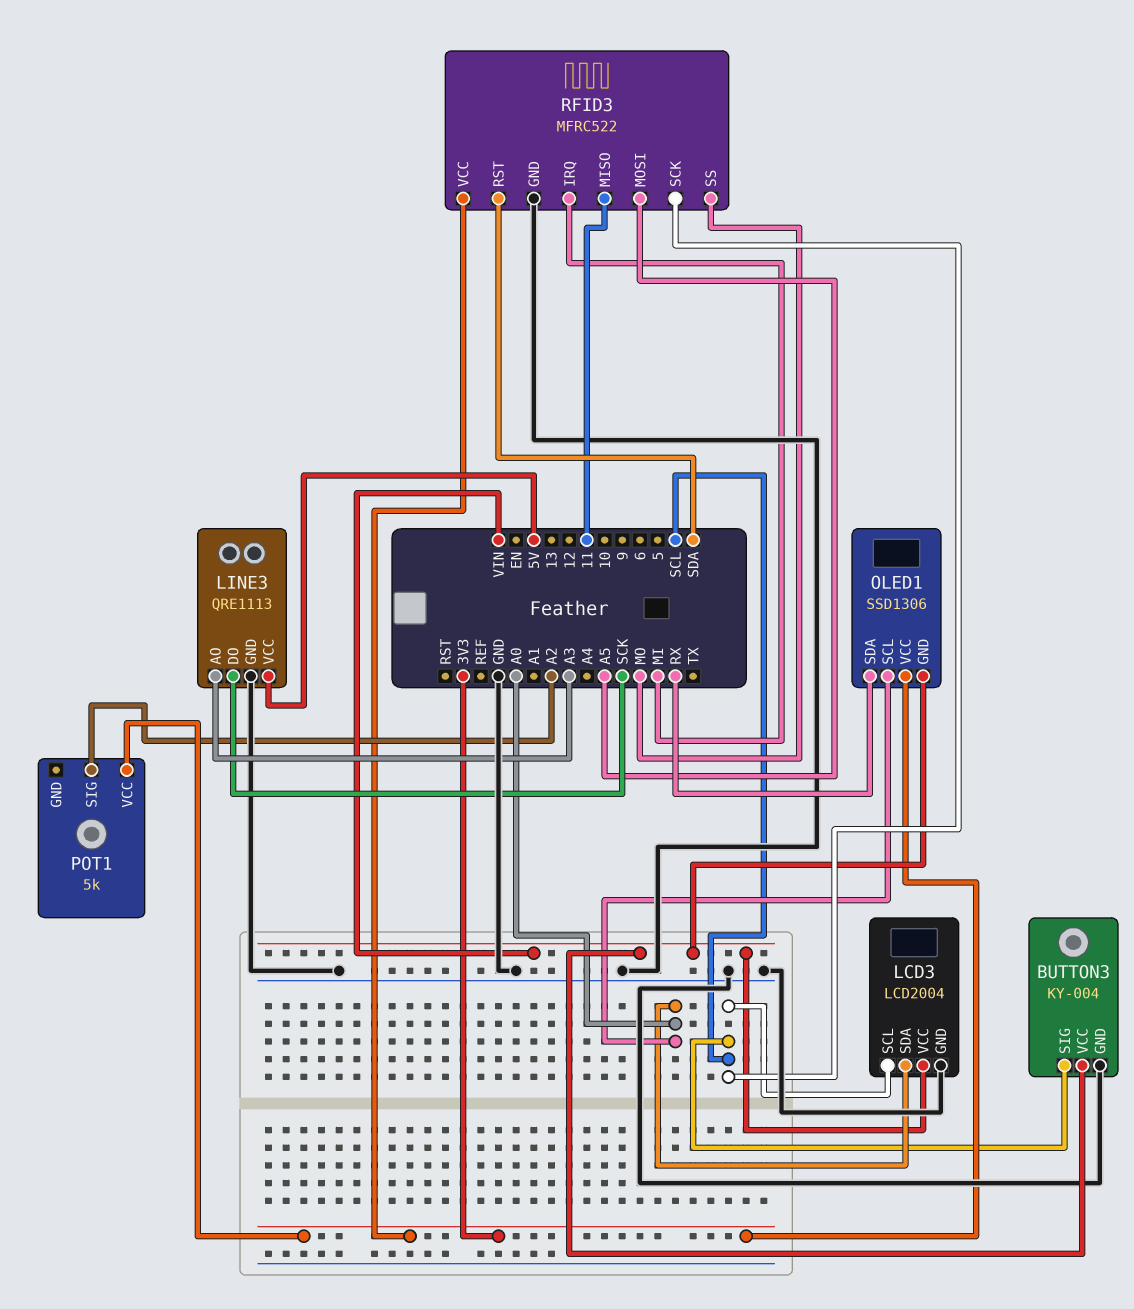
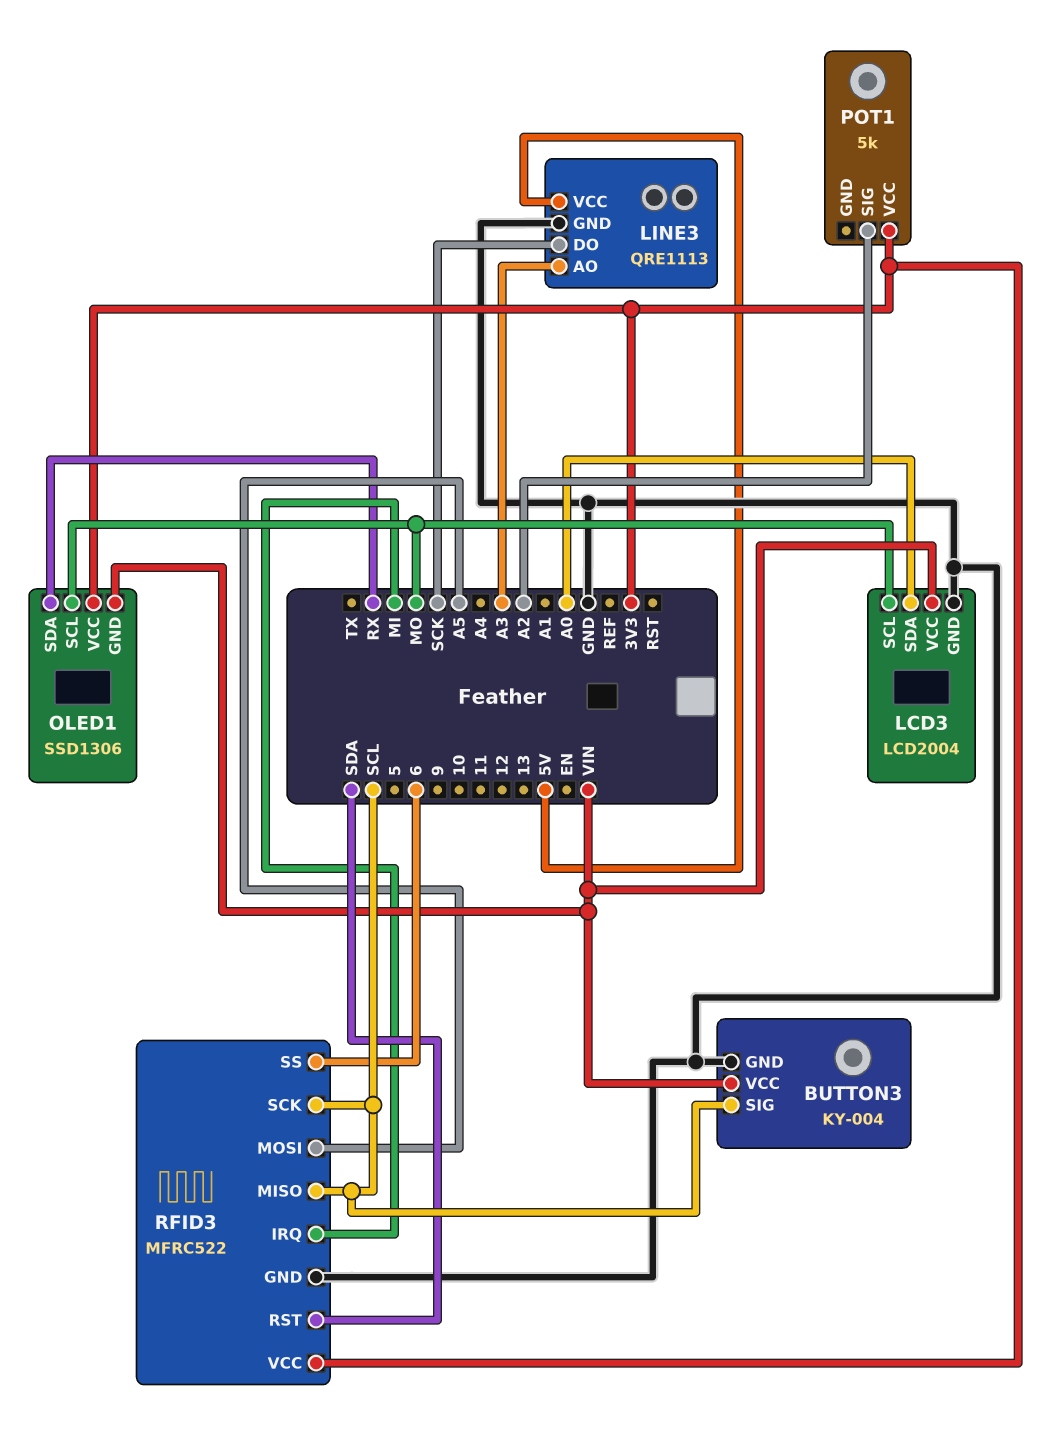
LCD3 pin SCL: SCL -> MO
OLED1 pin SCL: A0 -> MO
RFID3 pin MISO: 11 -> SCL
RFID3 pin SS: MO -> 6

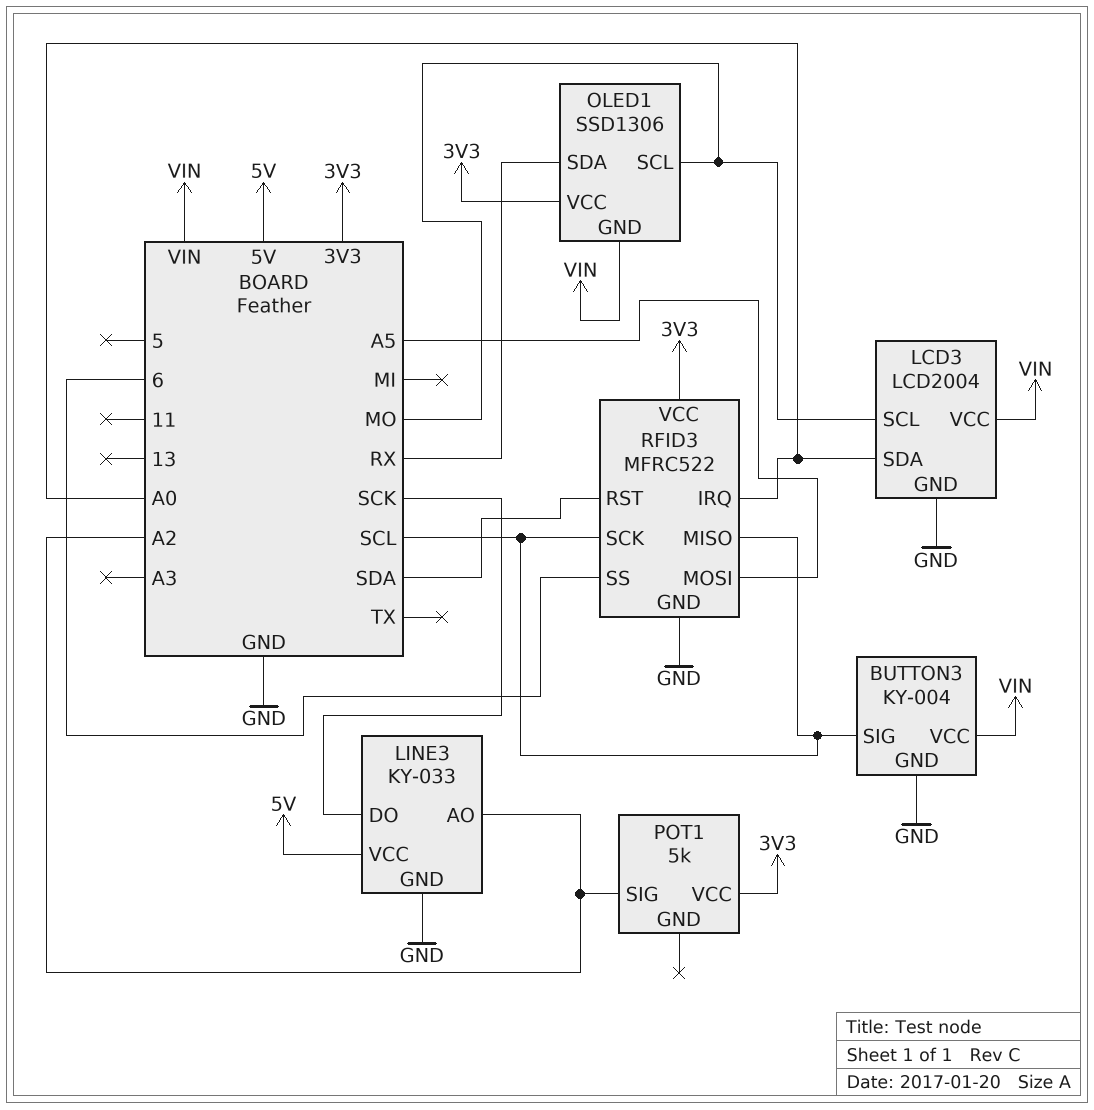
LINE3: QRE1113 -> KY-033
LINE3 pin AO: A3 -> A2
RFID3 pin IRQ: MI -> A0

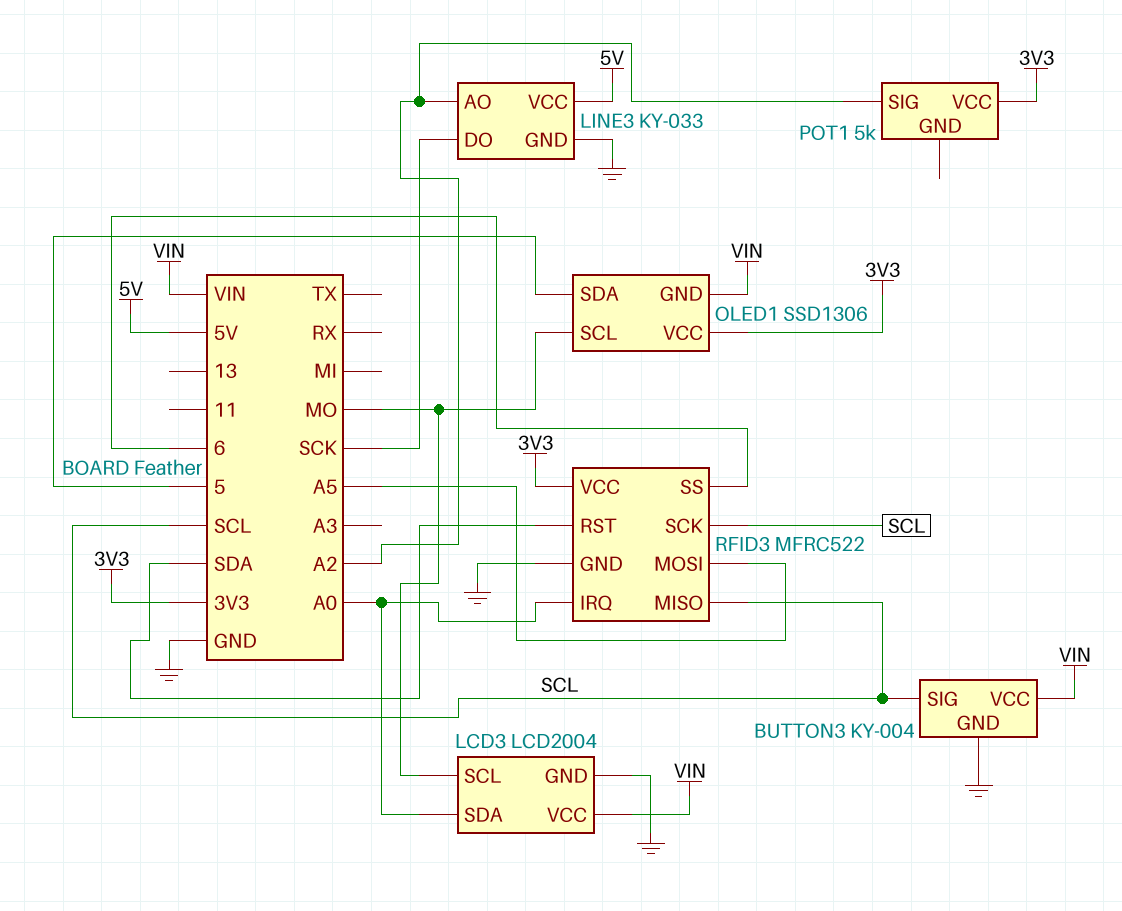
OLED1 pin SDA: RX -> 5

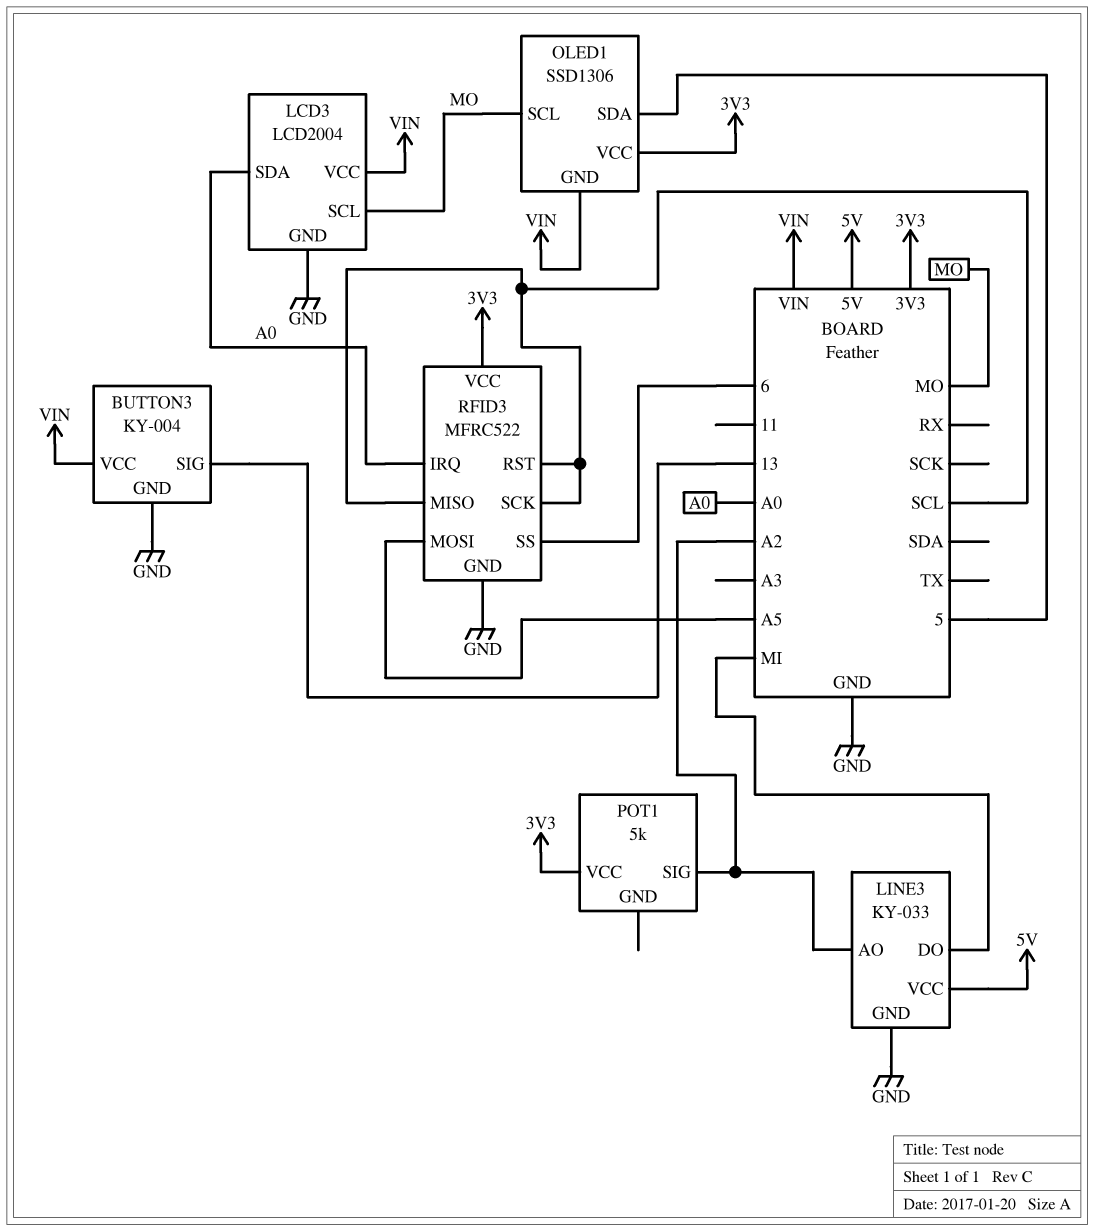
BUTTON3 pin SIG: SCL -> 13
LINE3 pin DO: SCK -> MI
RFID3 pin RST: SDA -> SCL

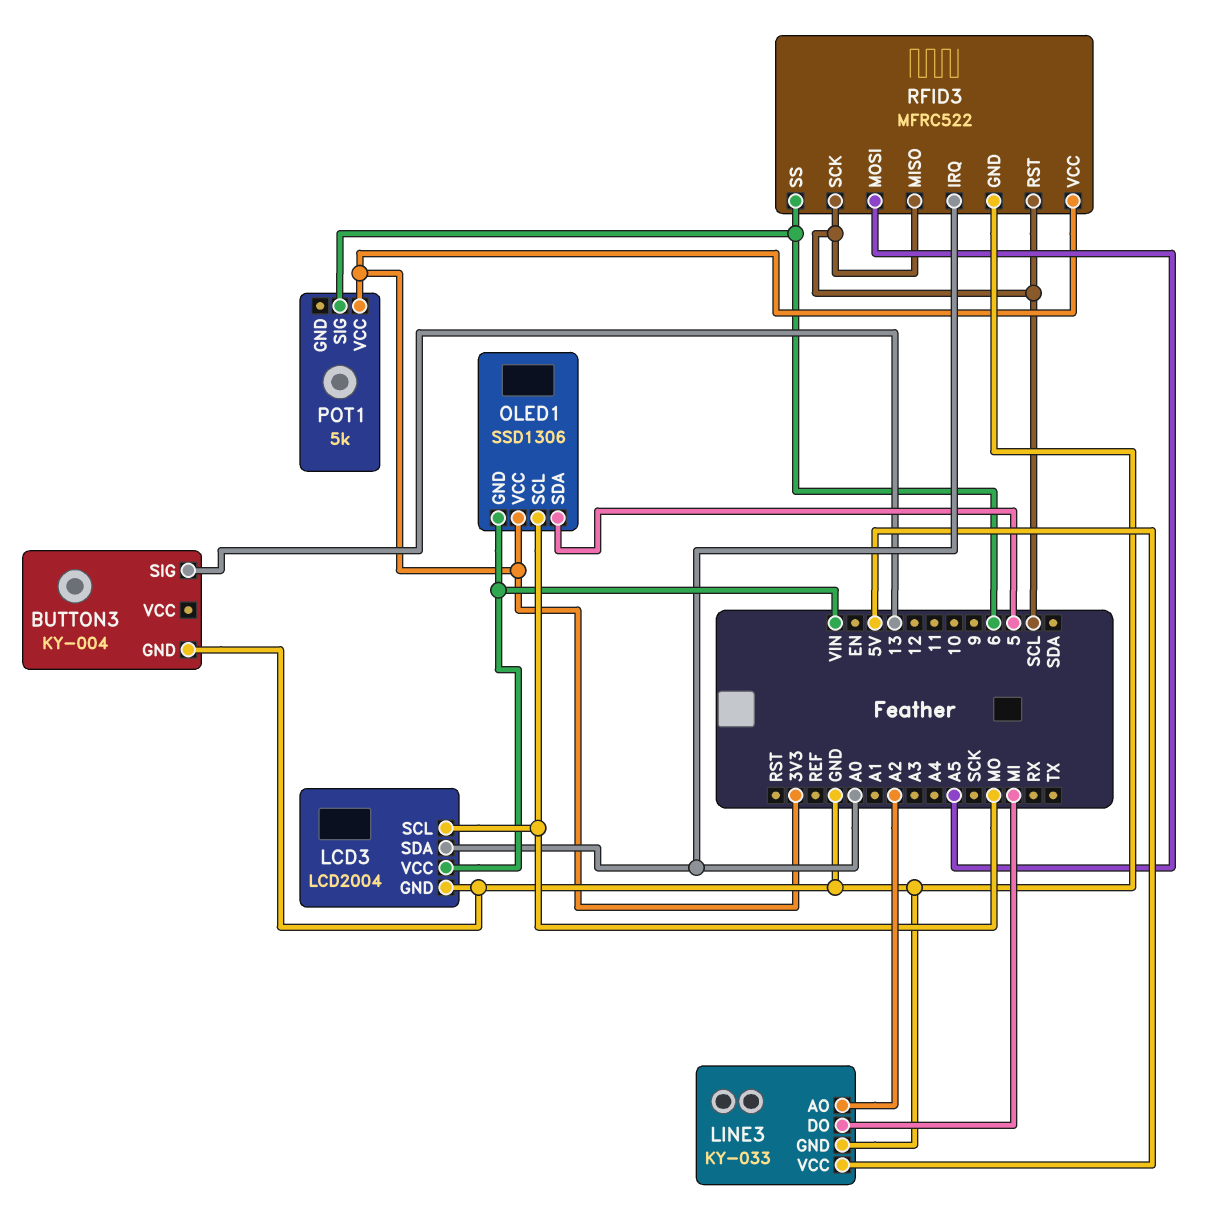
BUTTON3 pin VCC: VIN -> none
POT1 pin SIG: A2 -> 6

